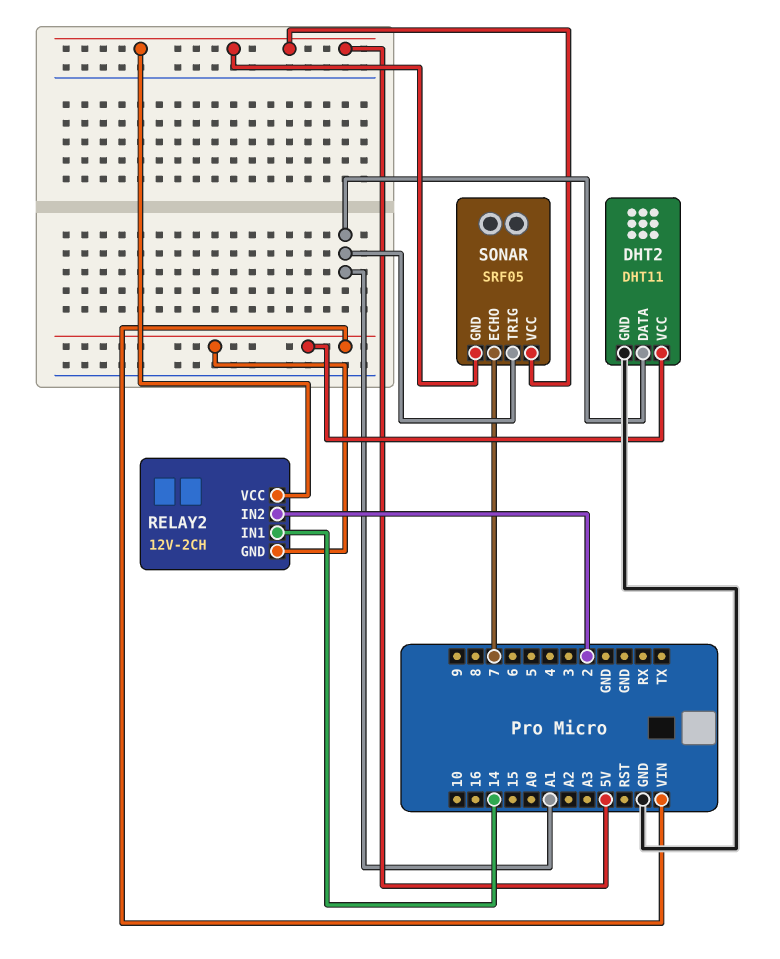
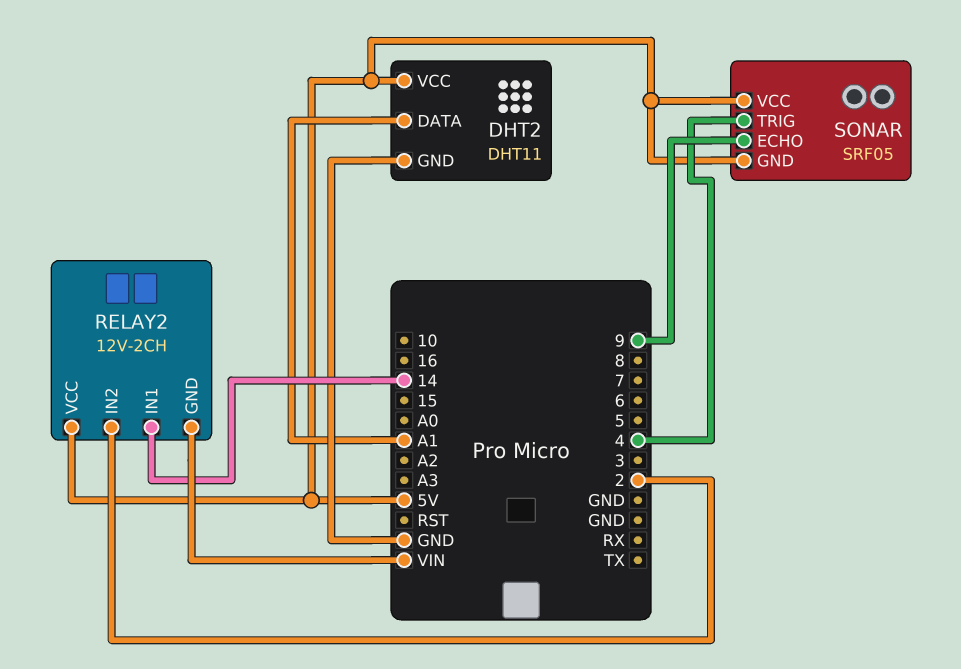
DHT2 pin VCC: VIN -> 5V
SONAR pin ECHO: 7 -> 9
SONAR pin TRIG: A1 -> 4

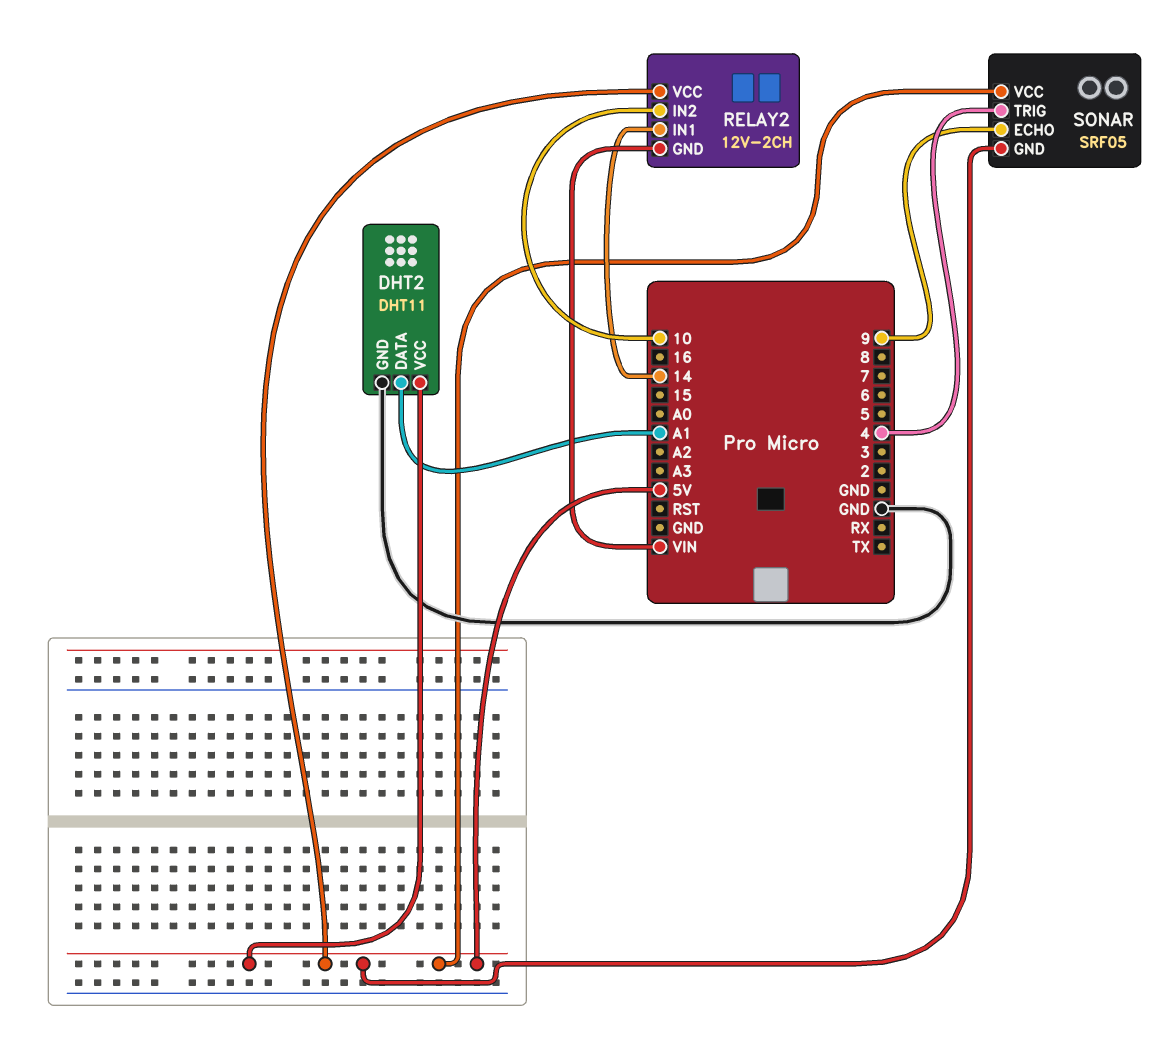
RELAY2 pin IN2: 2 -> 10

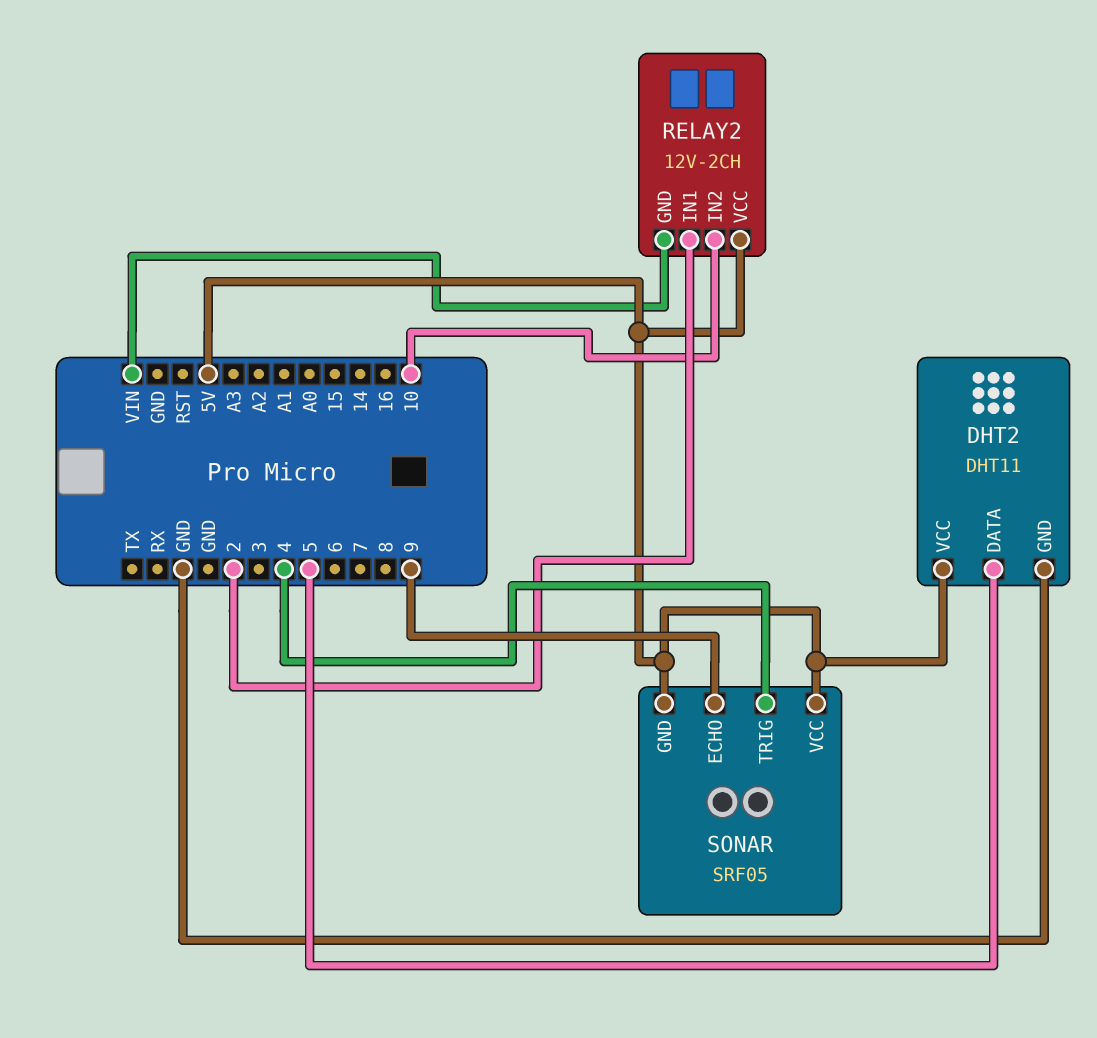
DHT2 pin DATA: A1 -> 5
RELAY2 pin IN1: 14 -> 2

